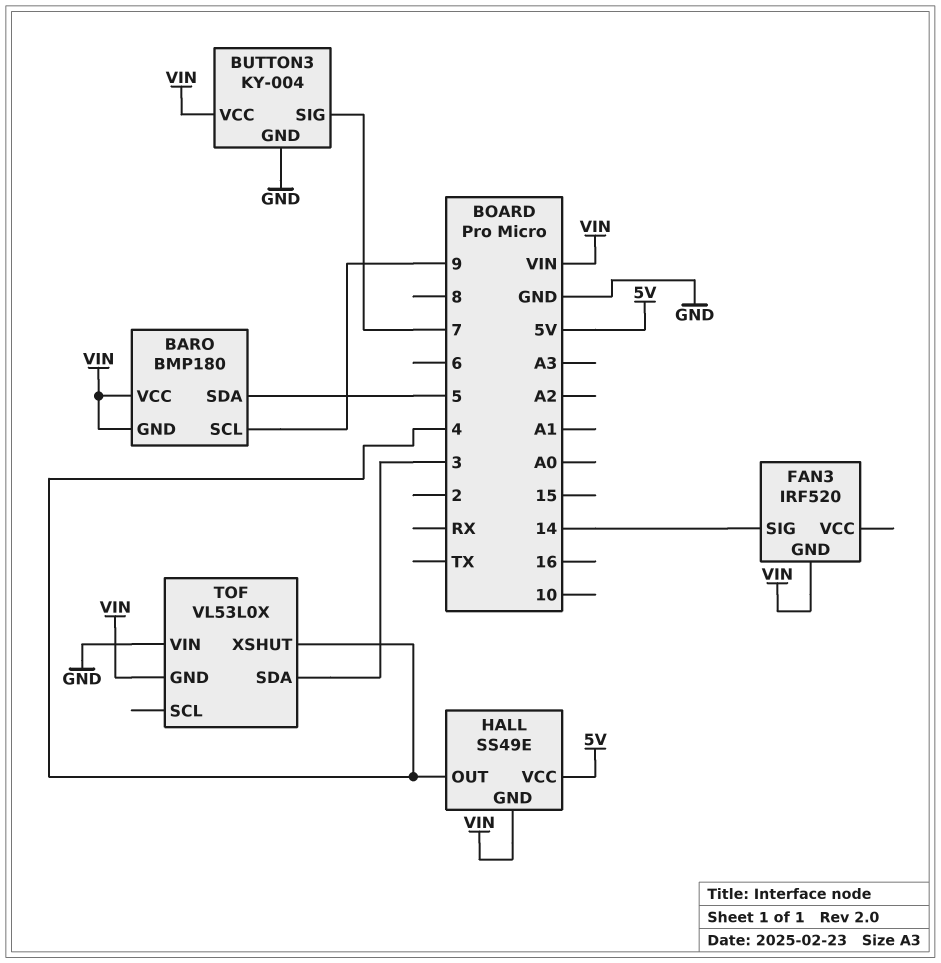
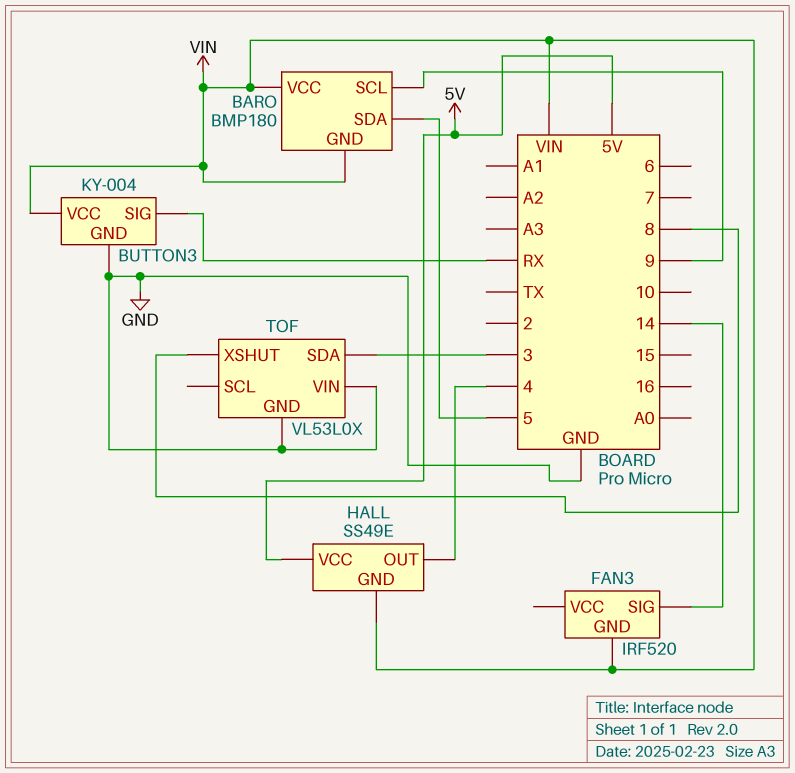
BUTTON3 pin SIG: 7 -> RX
TOF pin GND: VIN -> GND
TOF pin XSHUT: 4 -> 8

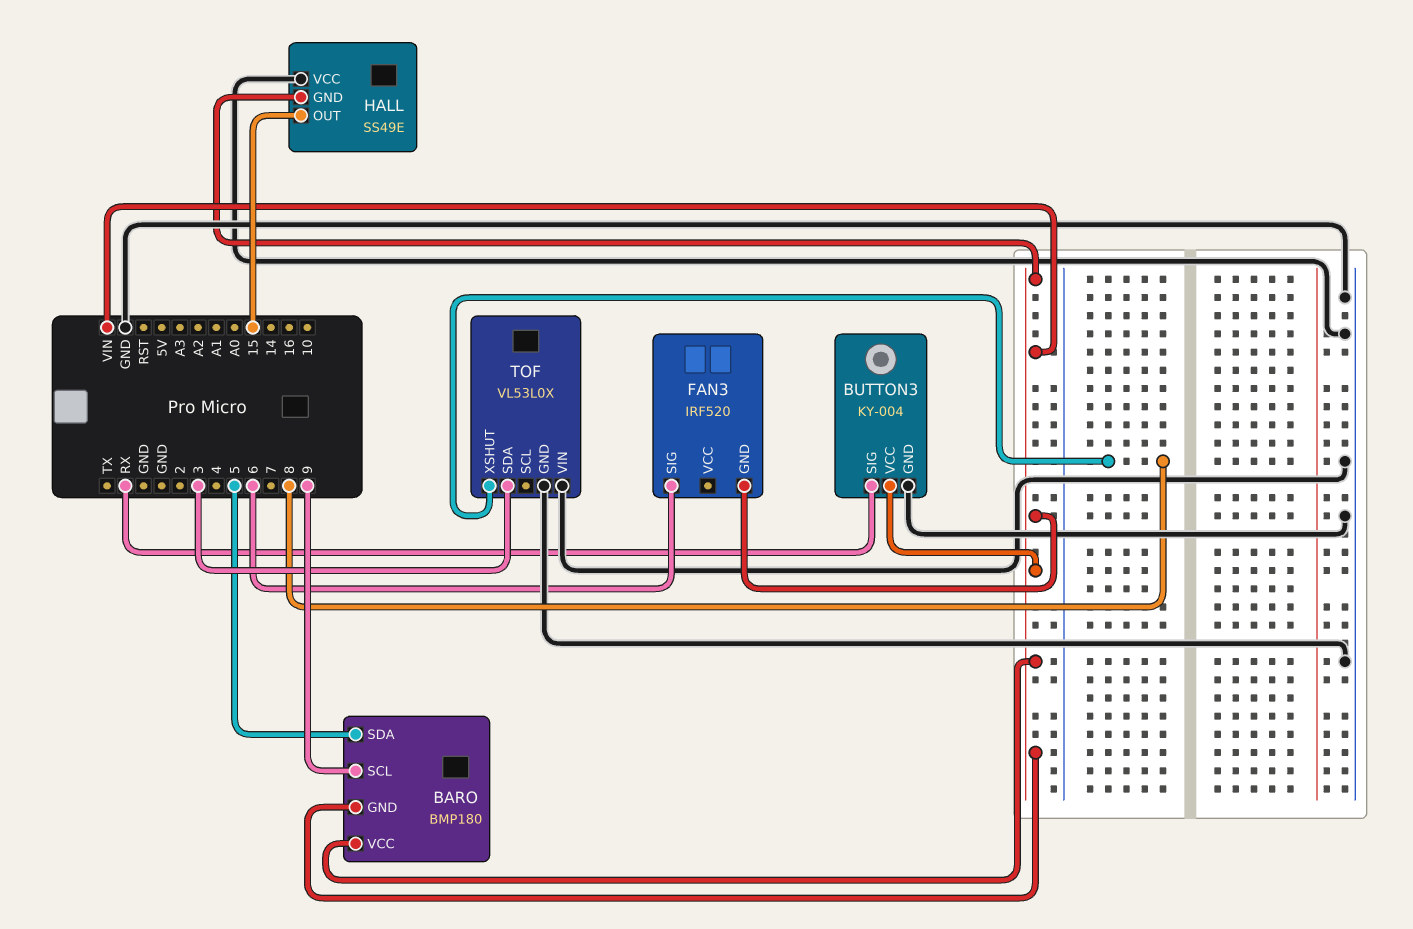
FAN3 pin SIG: 14 -> 6
HALL pin OUT: 4 -> 15
HALL pin VCC: 5V -> GND

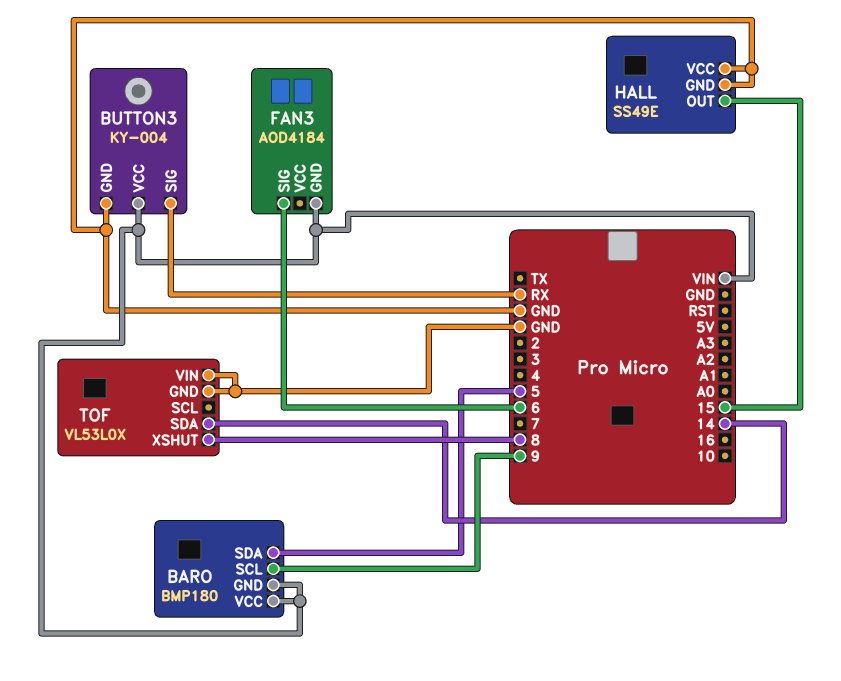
FAN3: IRF520 -> AOD4184
HALL pin GND: VIN -> GND
TOF pin SDA: 3 -> 14

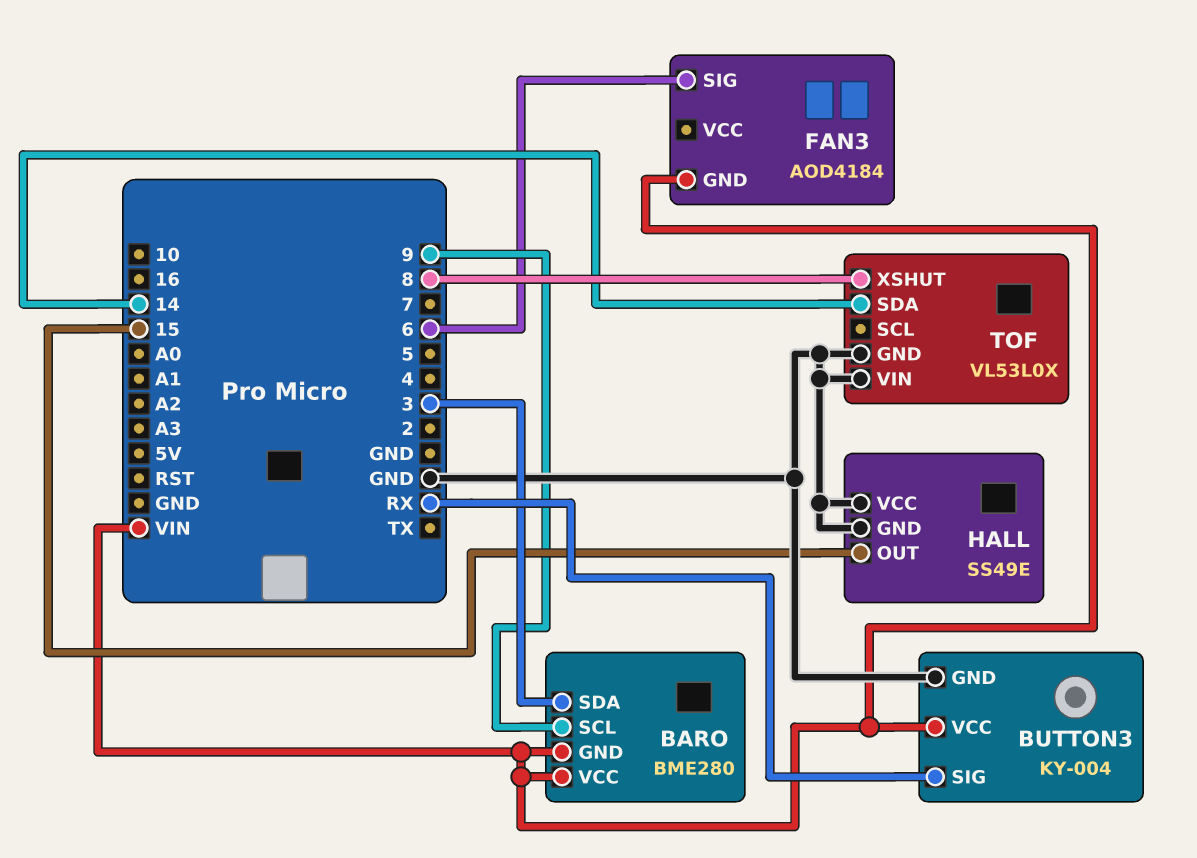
BARO: BMP180 -> BME280
BARO pin SDA: 5 -> 3

